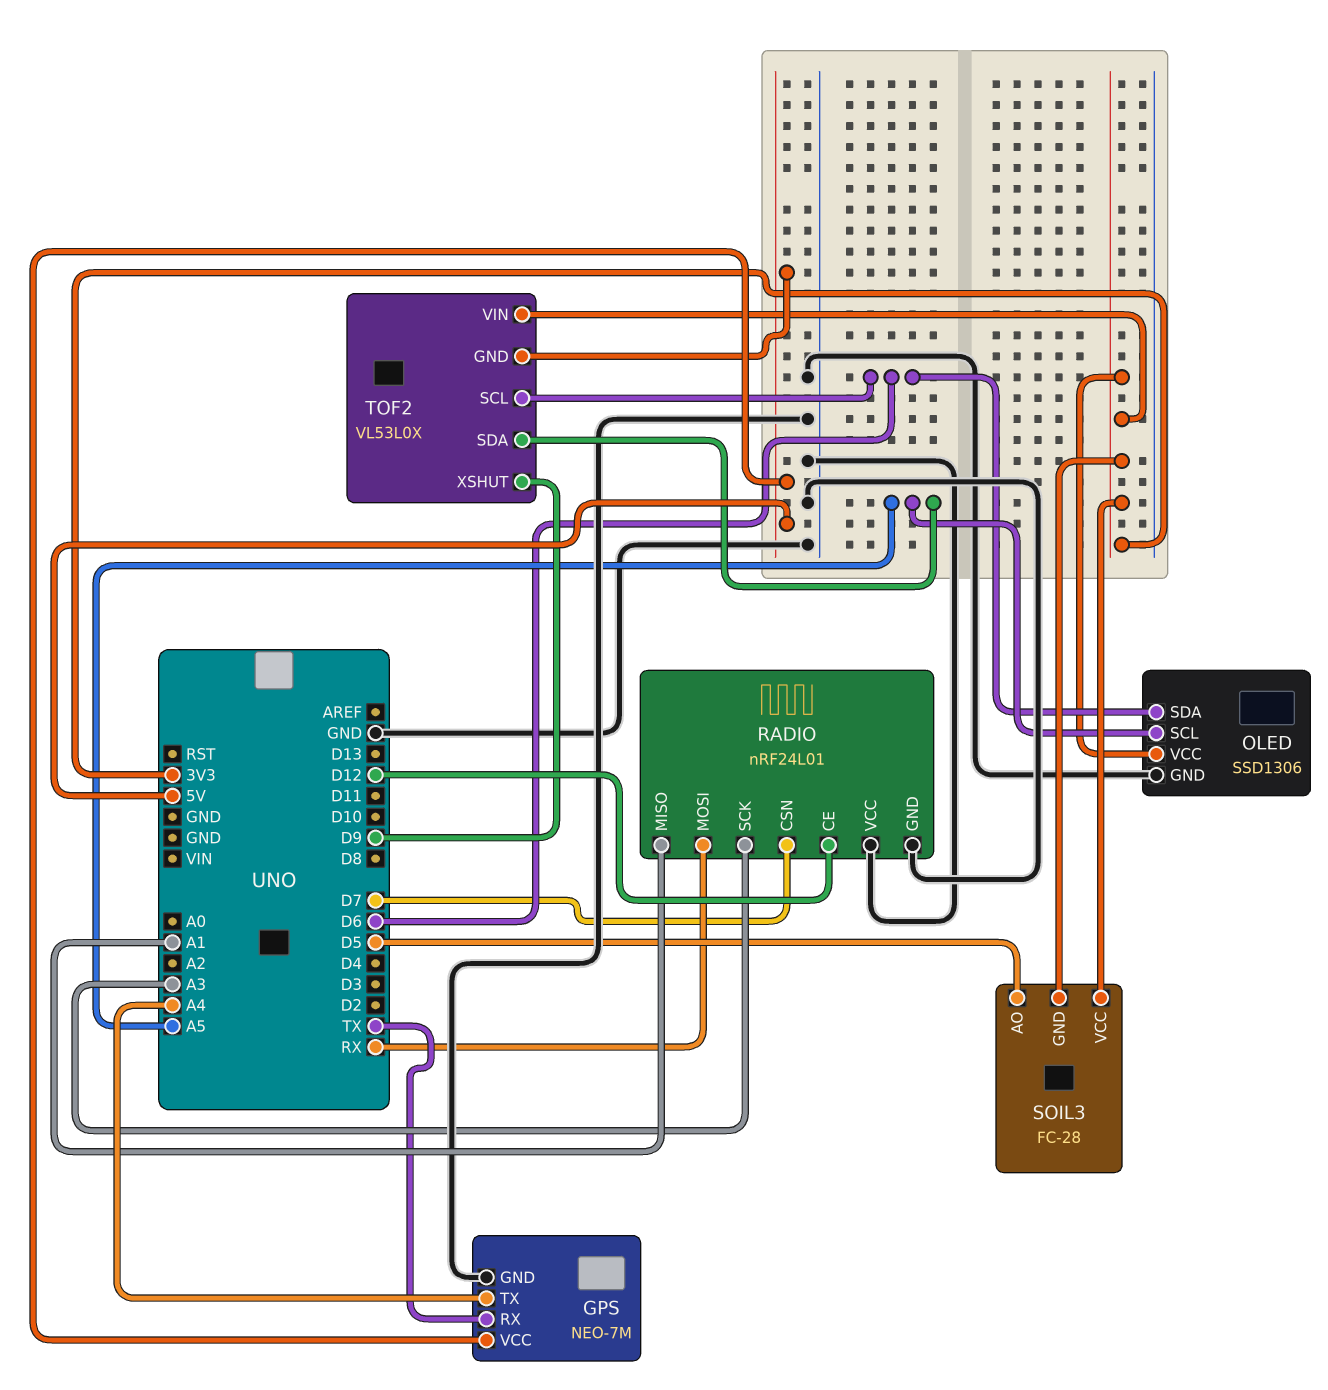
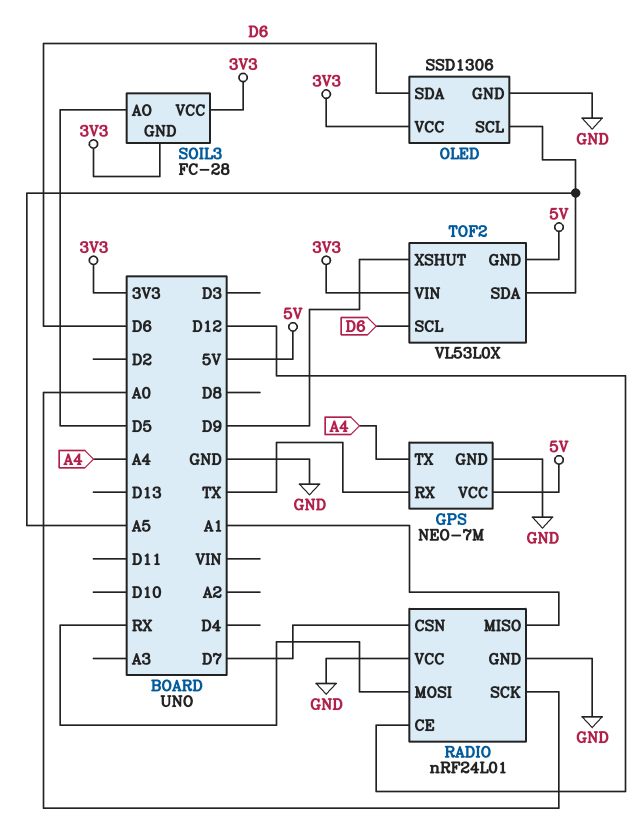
RADIO pin SCK: A3 -> A0

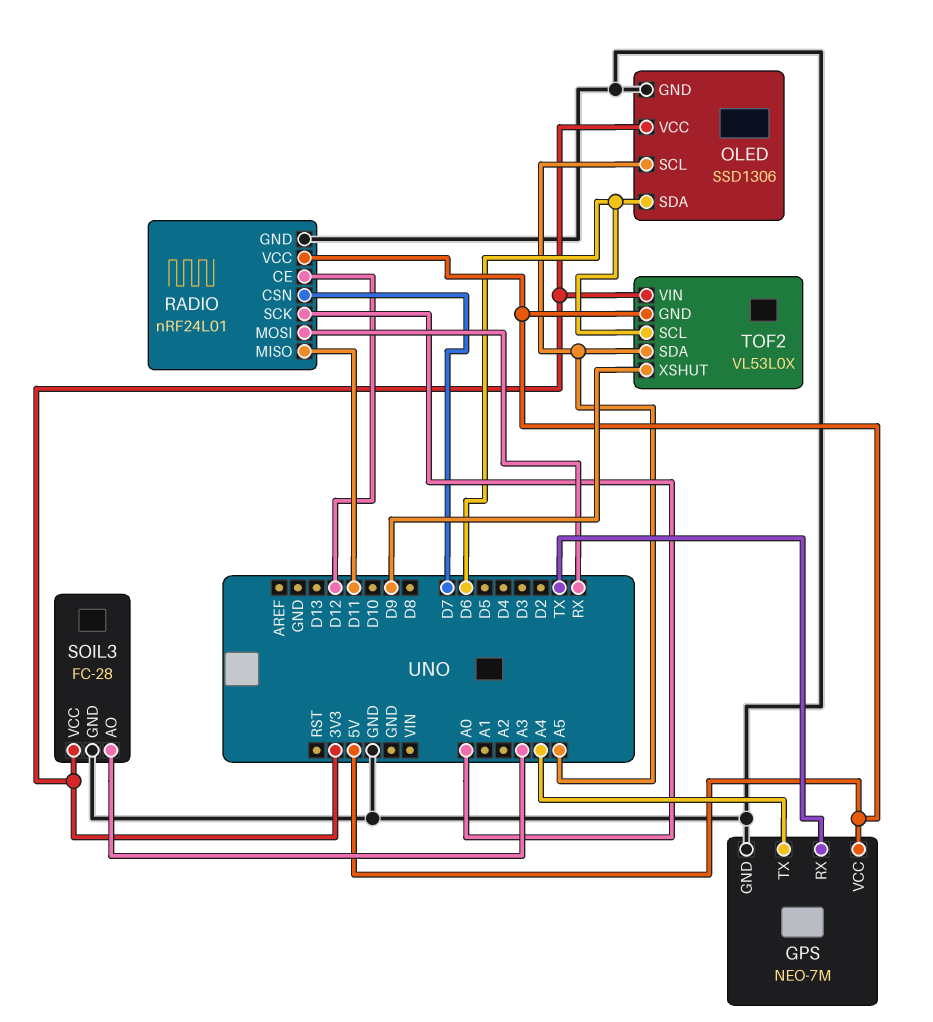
RADIO pin MISO: A1 -> D11
RADIO pin VCC: GND -> 5V
SOIL3 pin AO: D5 -> A3
SOIL3 pin GND: 3V3 -> GND

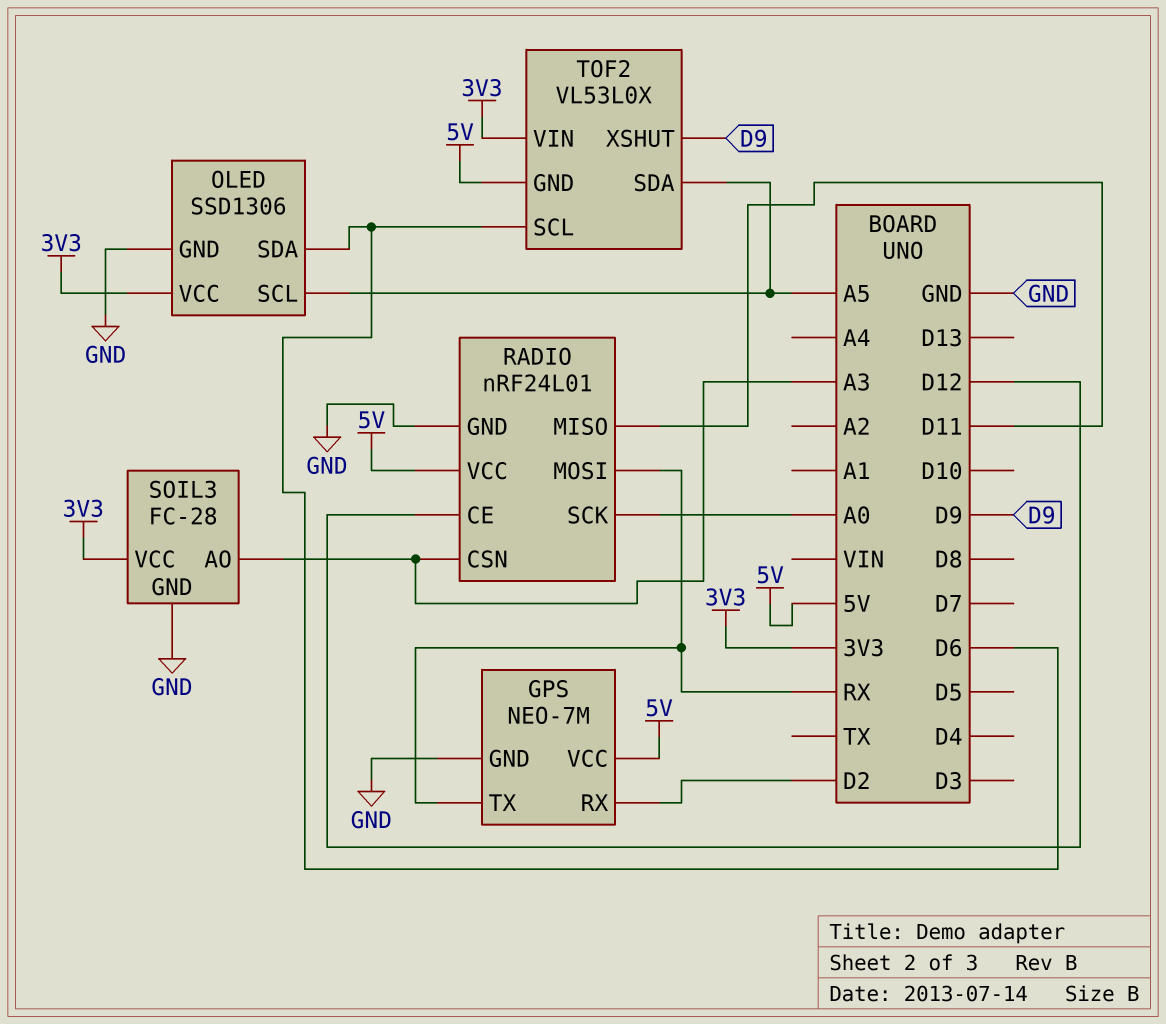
GPS pin RX: TX -> D2
GPS pin TX: A4 -> RX
RADIO pin CSN: D7 -> A3

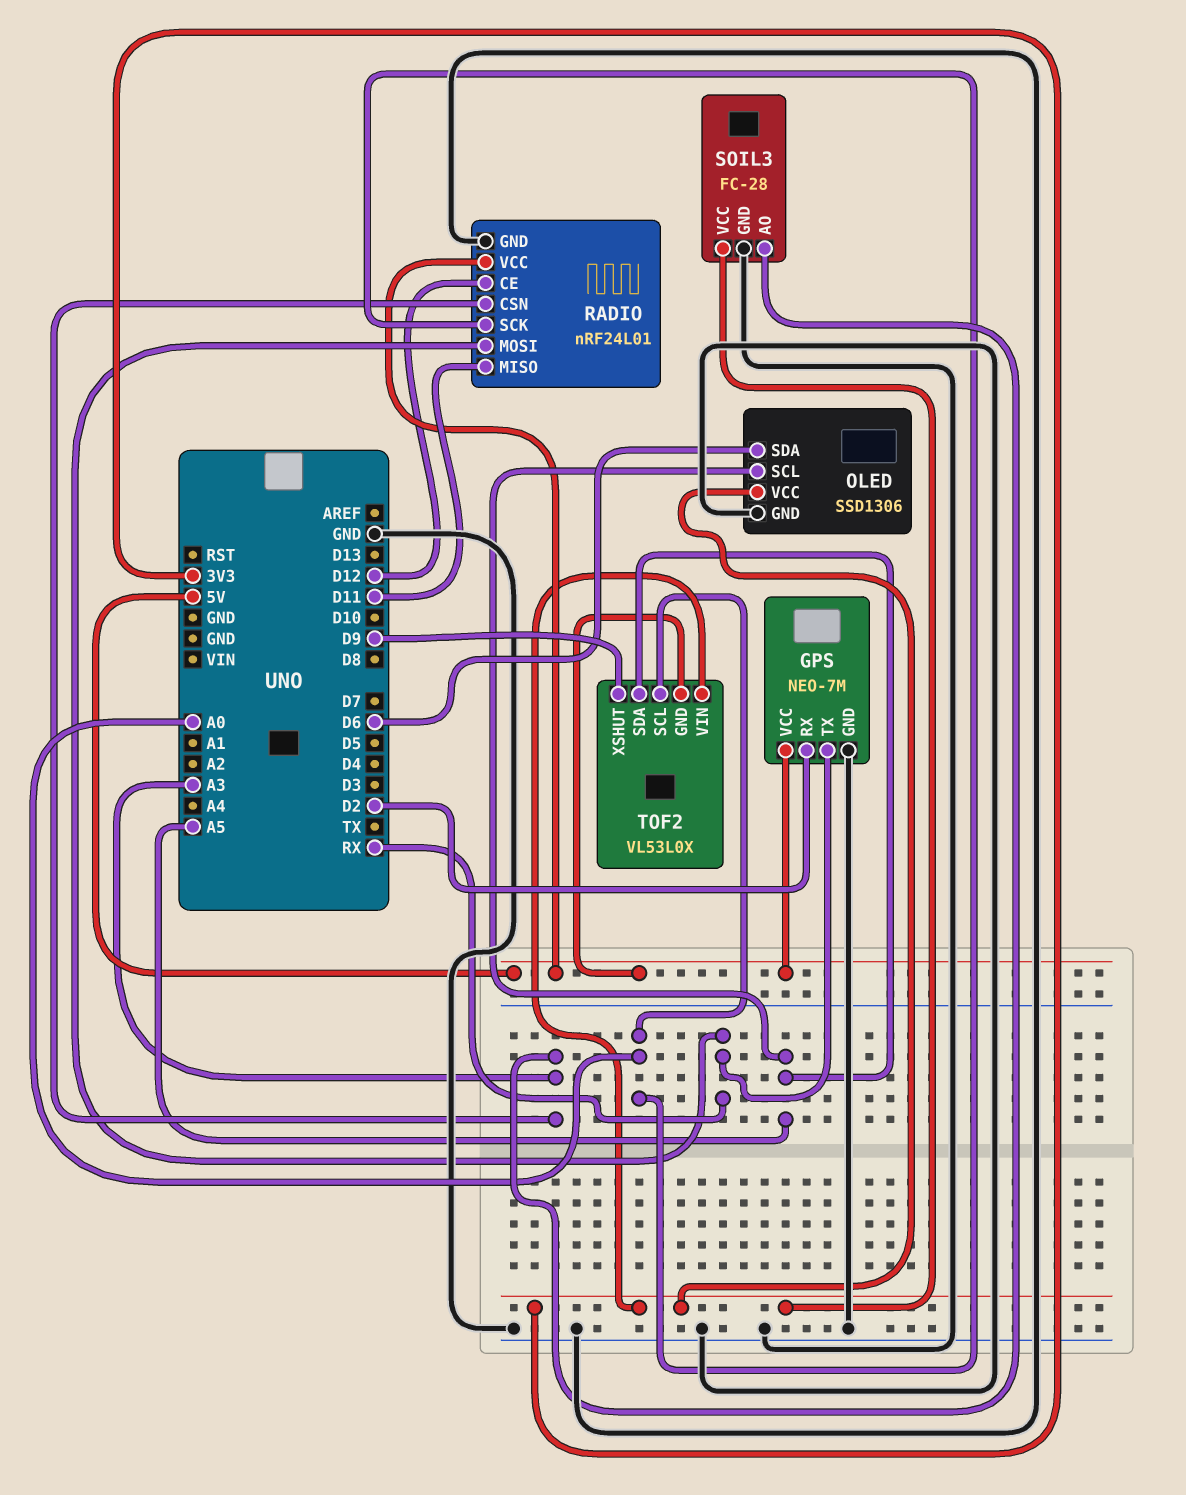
TOF2 pin SCL: D6 -> A0

